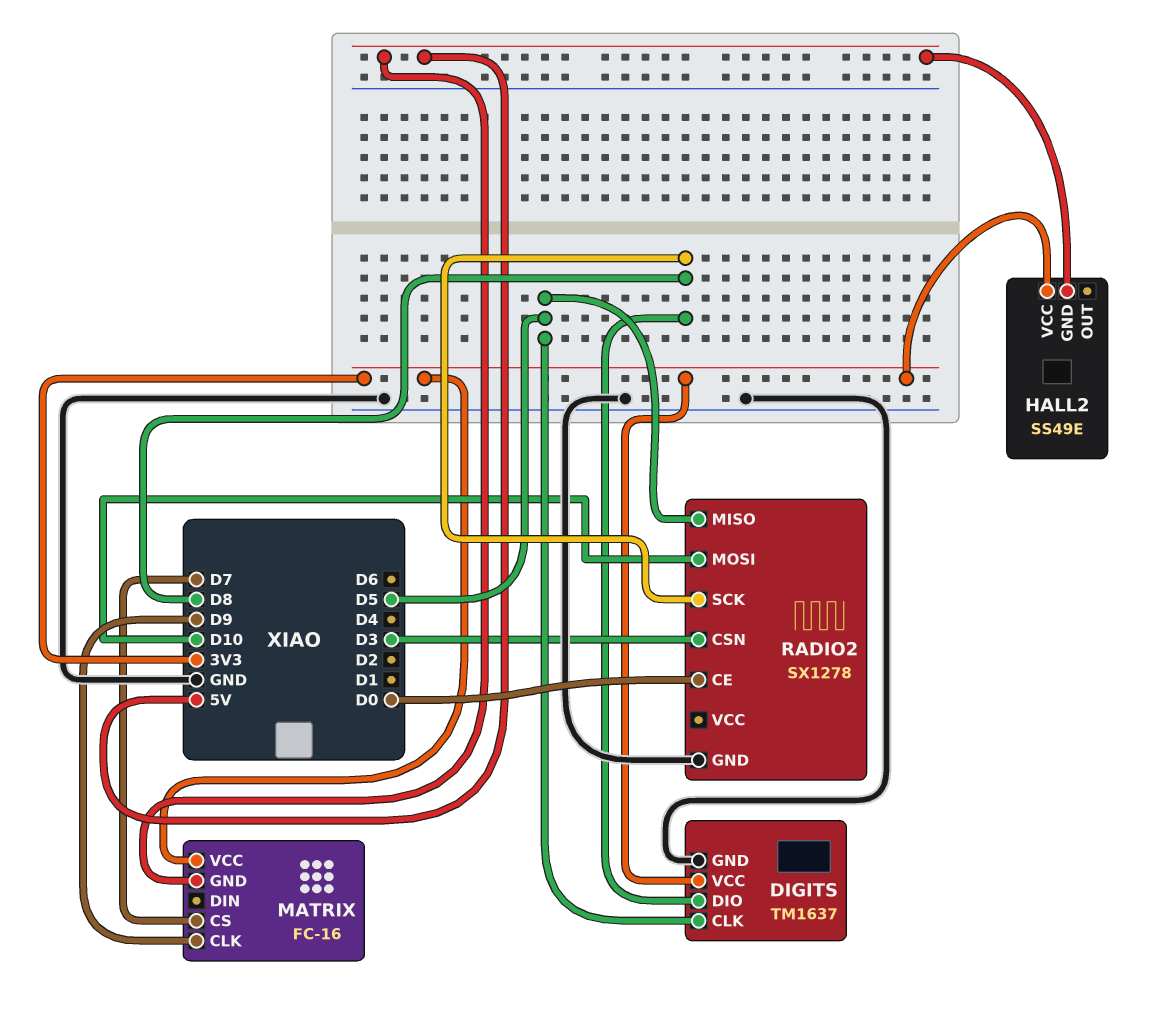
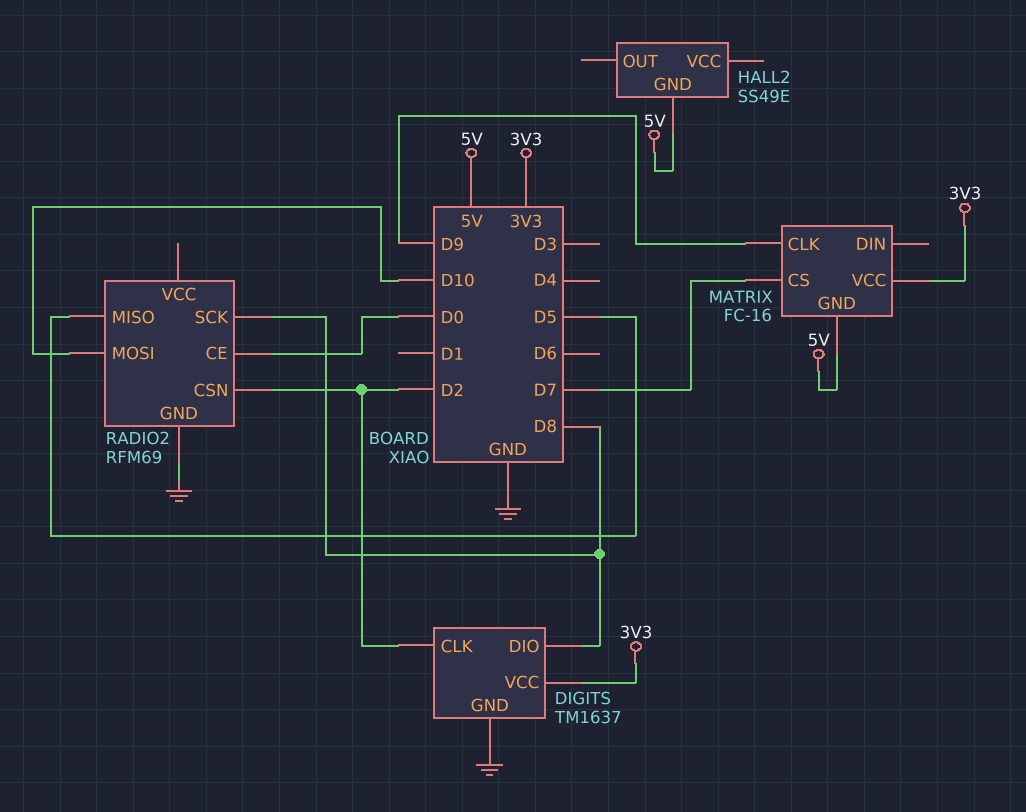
DIGITS pin CLK: D5 -> D2
HALL2 pin VCC: 3V3 -> none
RADIO2: SX1278 -> RFM69
RADIO2 pin CSN: D3 -> D2

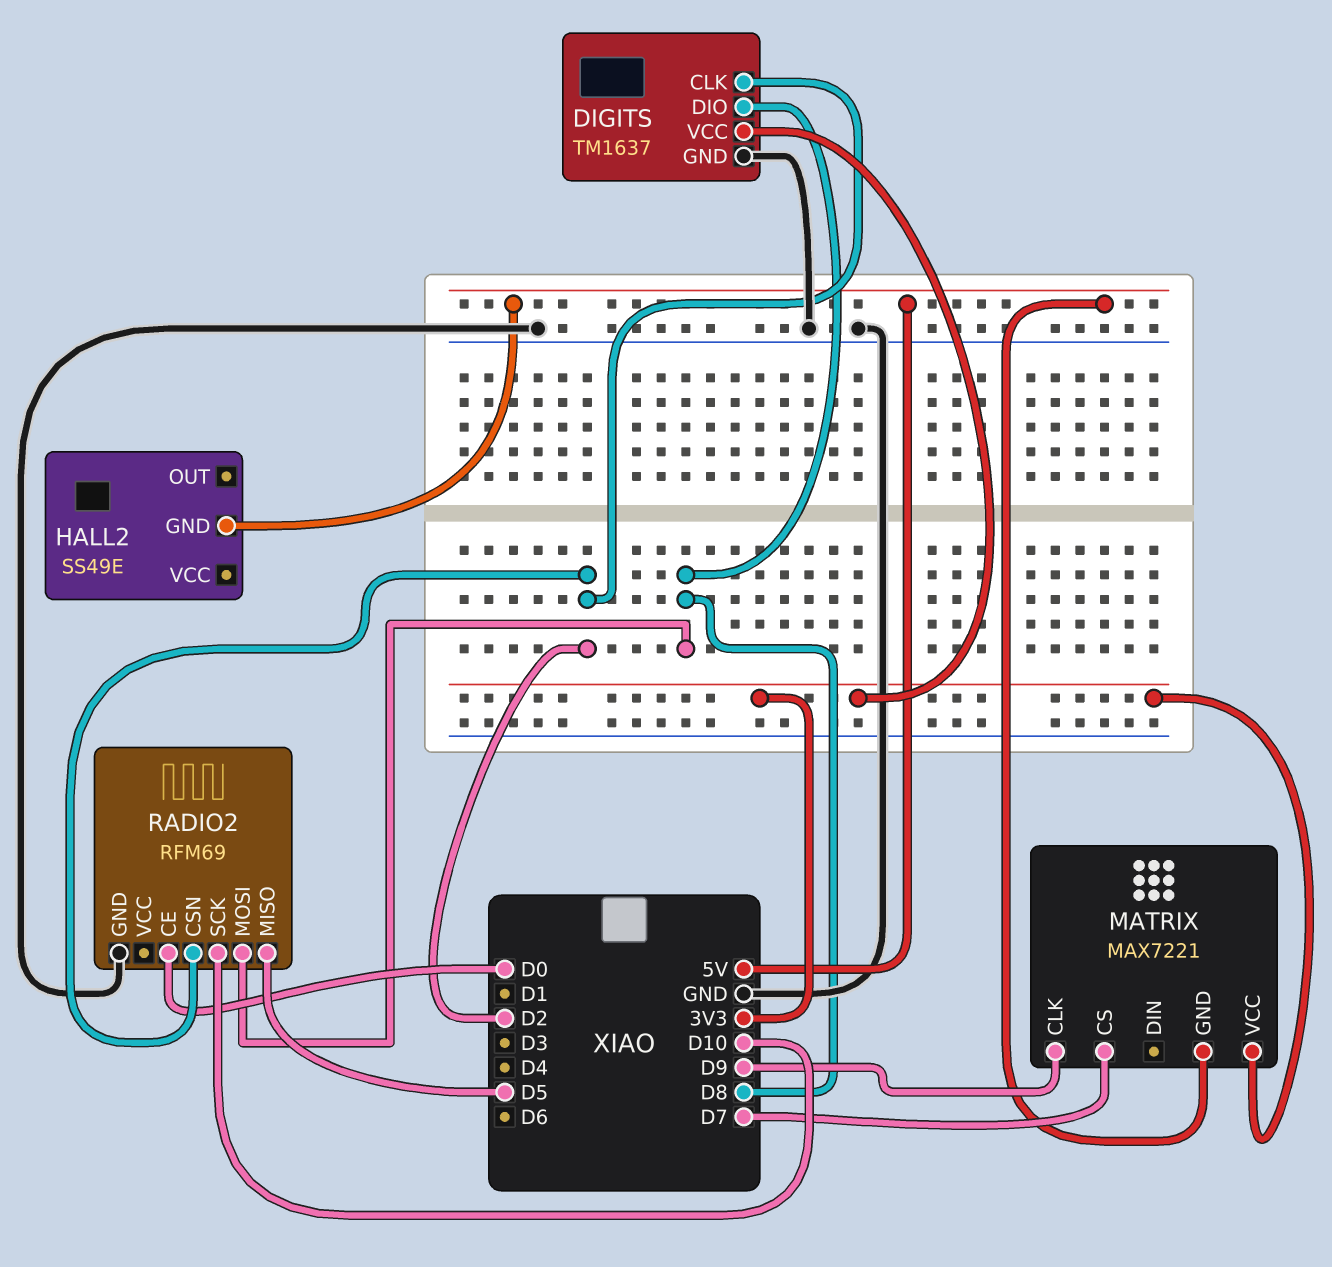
MATRIX: FC-16 -> MAX7221
RADIO2 pin MOSI: D10 -> D8
RADIO2 pin SCK: D8 -> D10

